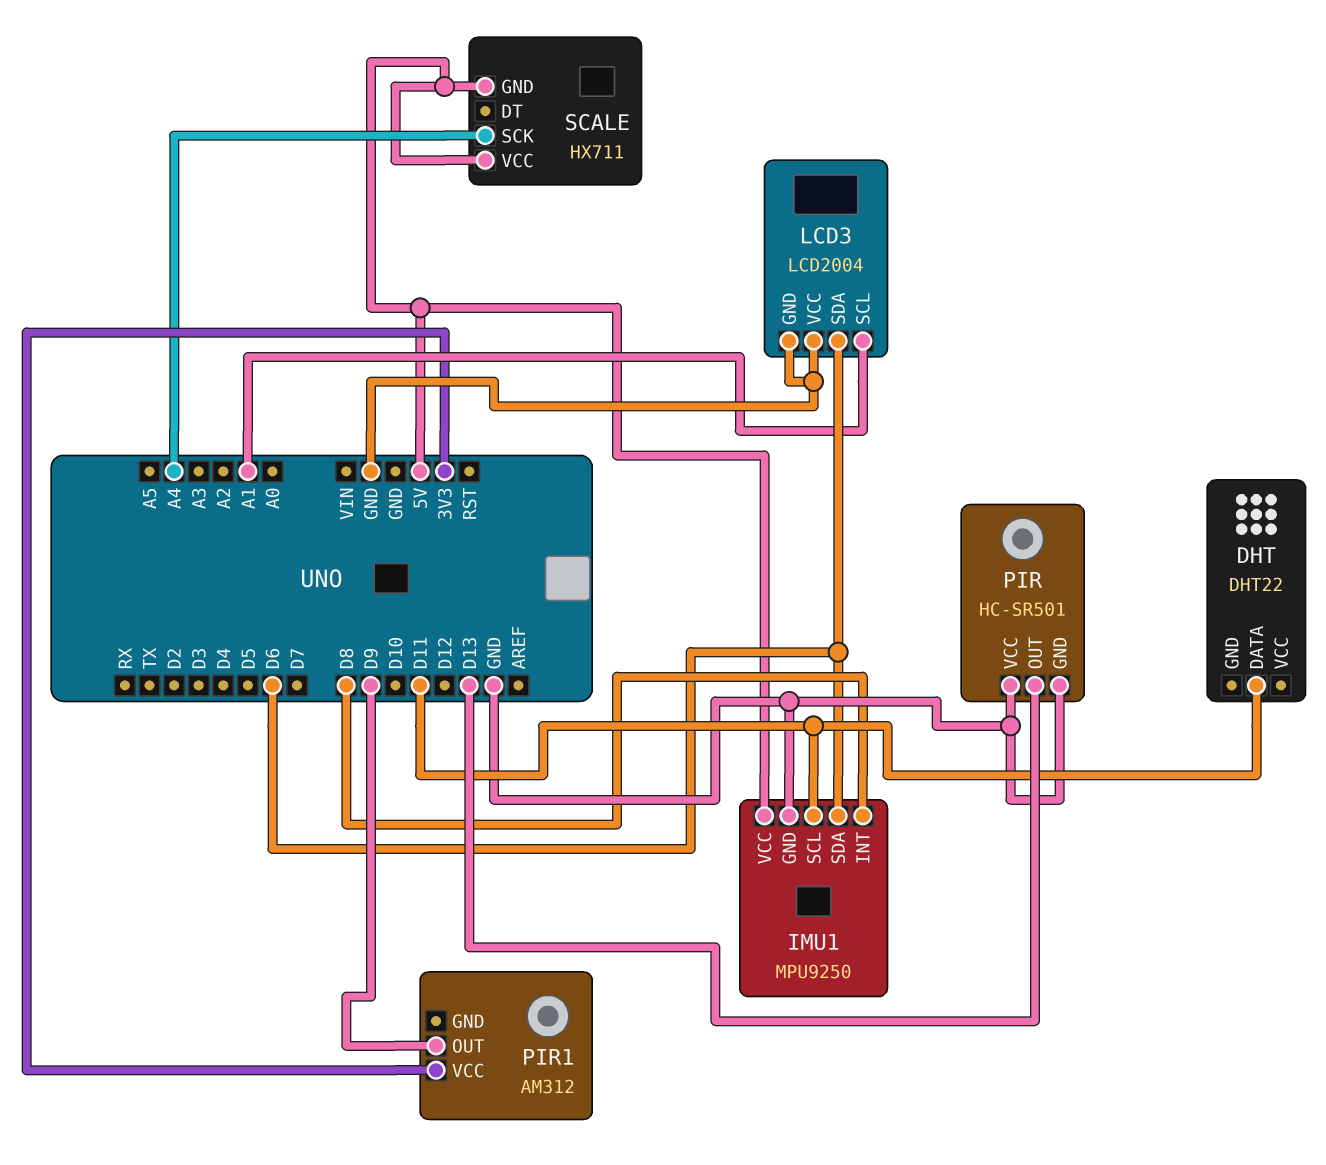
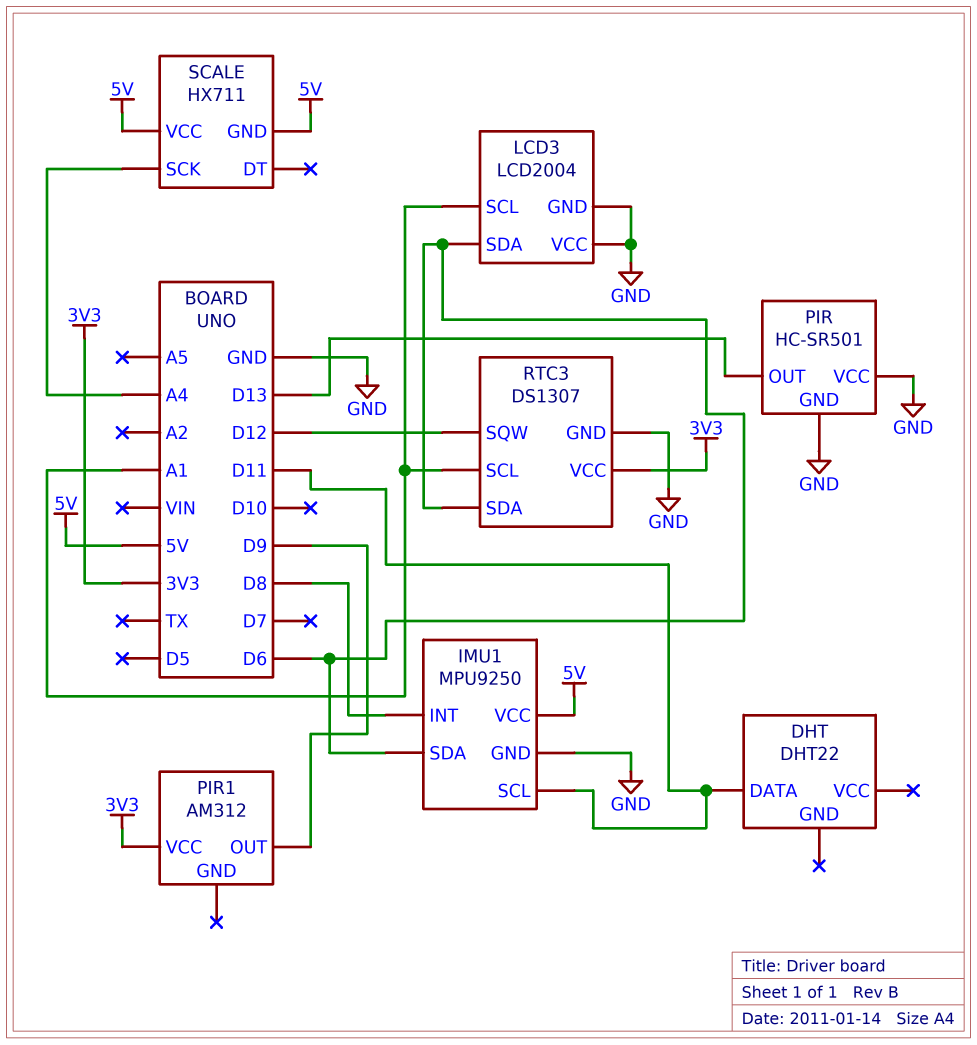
RTC3: none -> DS1307
RTC3 pin GND: none -> GND
RTC3 pin SCL: none -> A1
RTC3 pin SDA: none -> D6
RTC3 pin SQW: none -> D12
RTC3 pin VCC: none -> 3V3

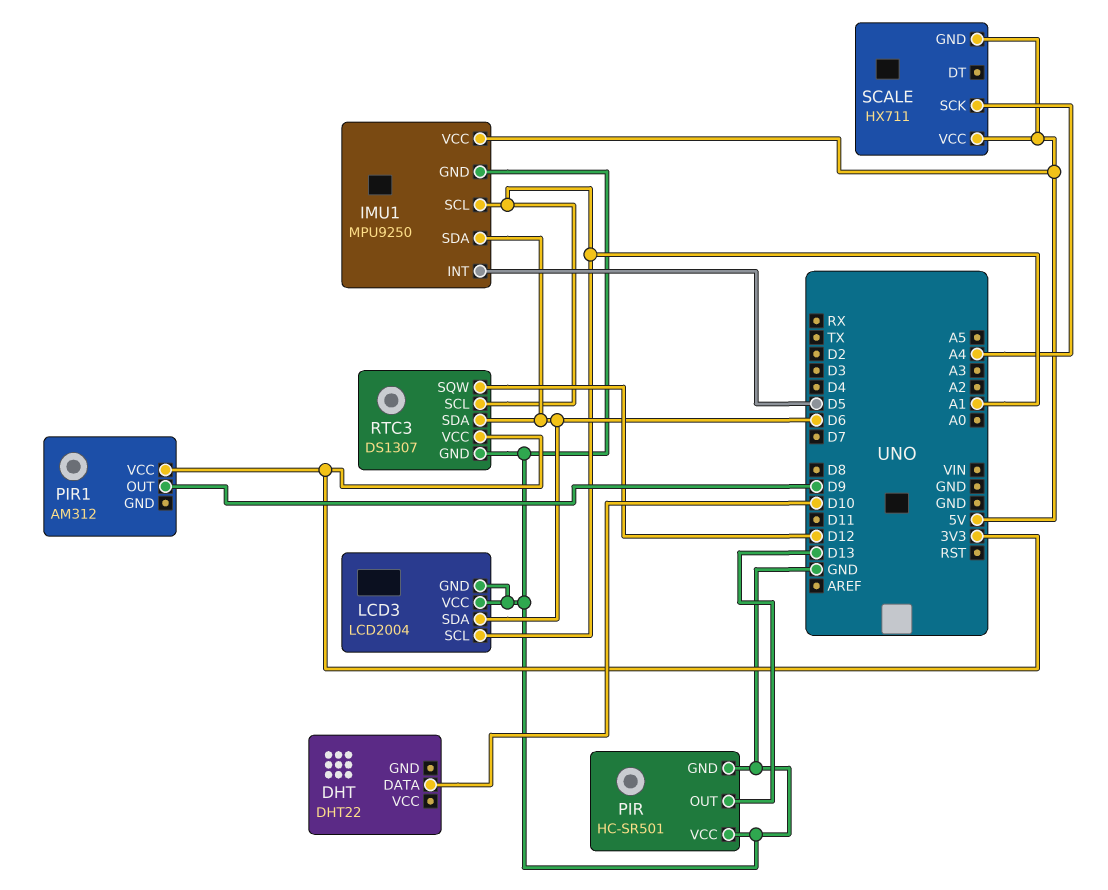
DHT pin DATA: D11 -> D10
IMU1 pin INT: D8 -> D5
IMU1 pin SCL: D11 -> A1

